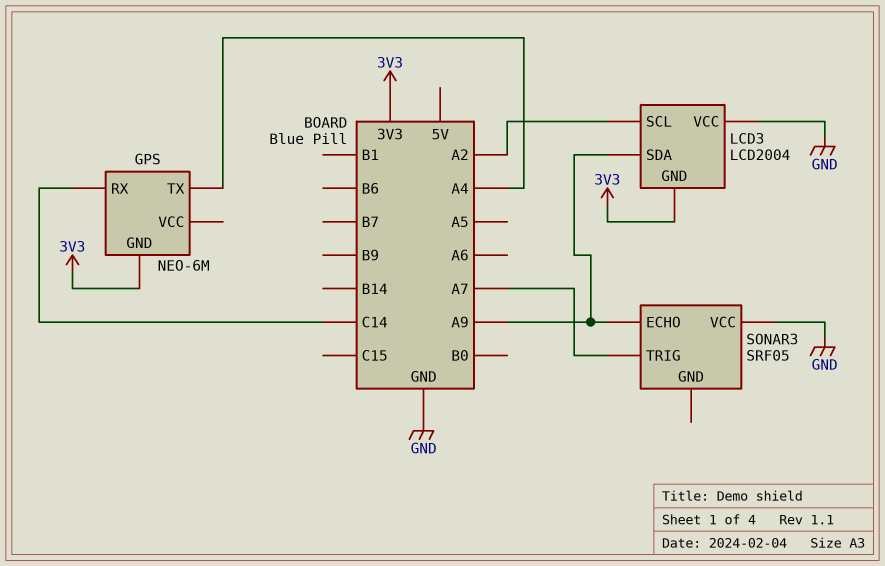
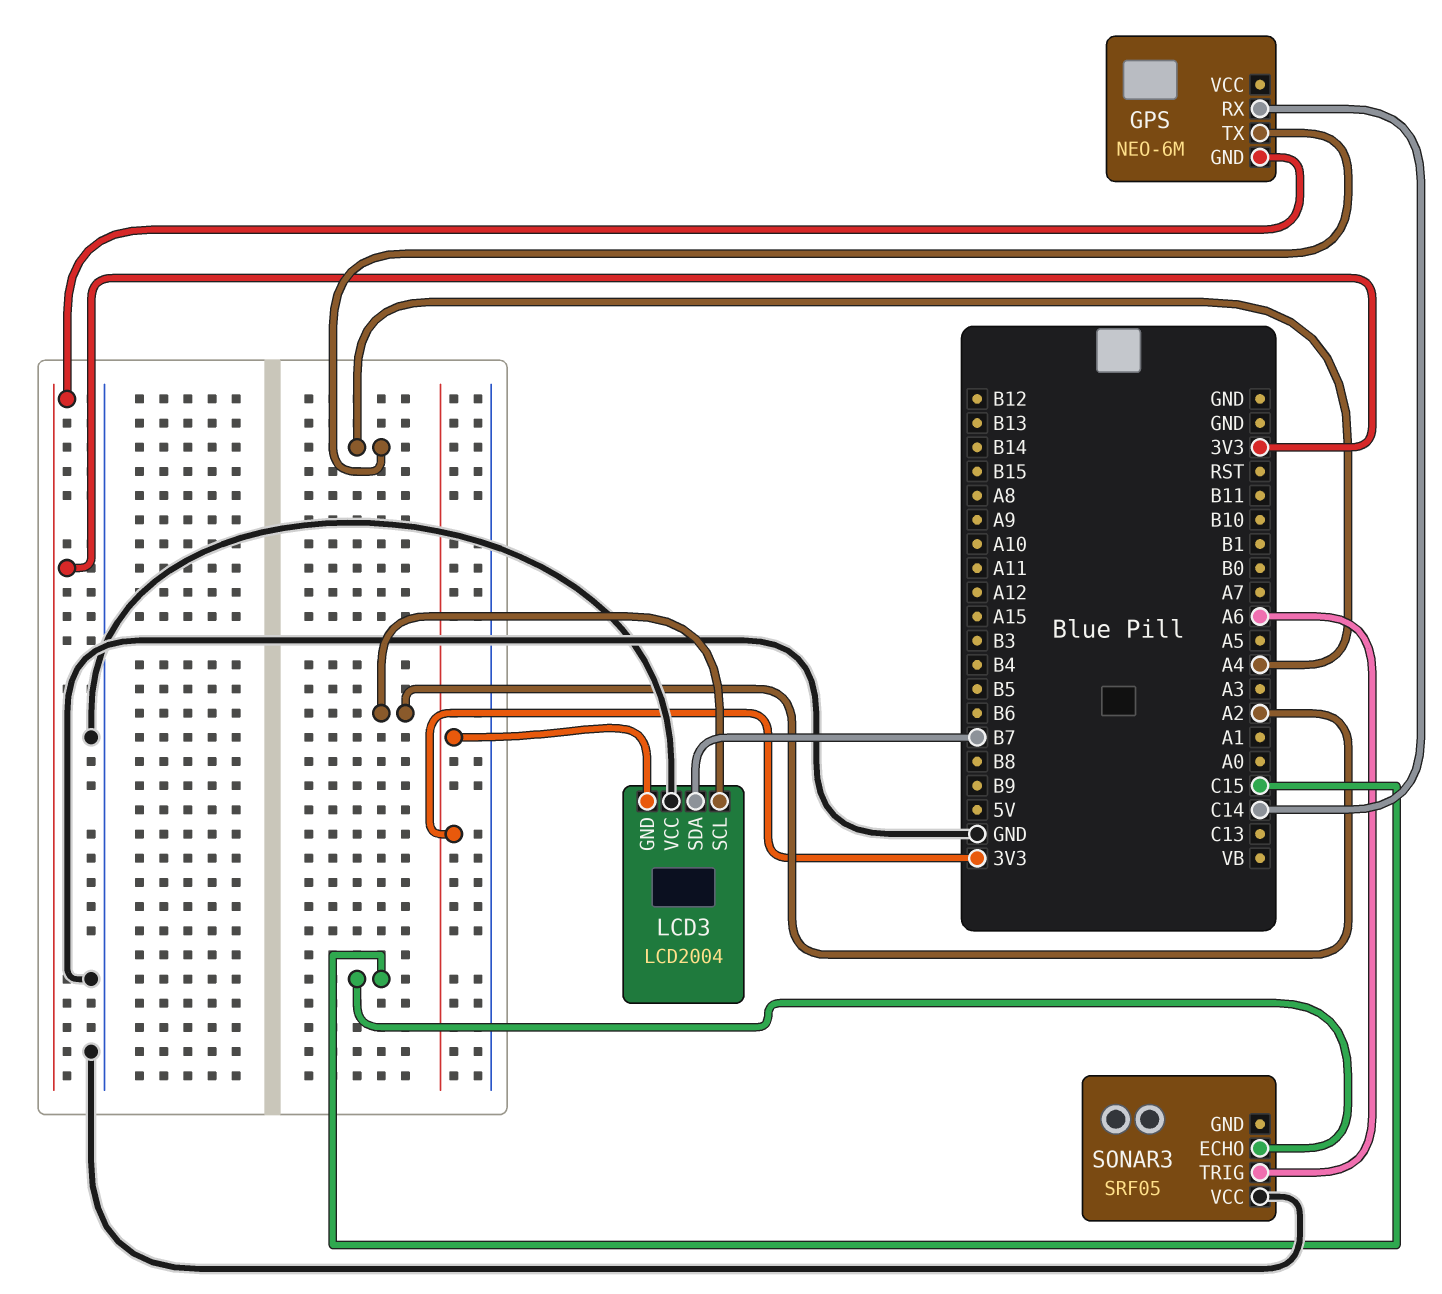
LCD3 pin SDA: A9 -> B7
SONAR3 pin ECHO: A9 -> C15
SONAR3 pin TRIG: A7 -> A6

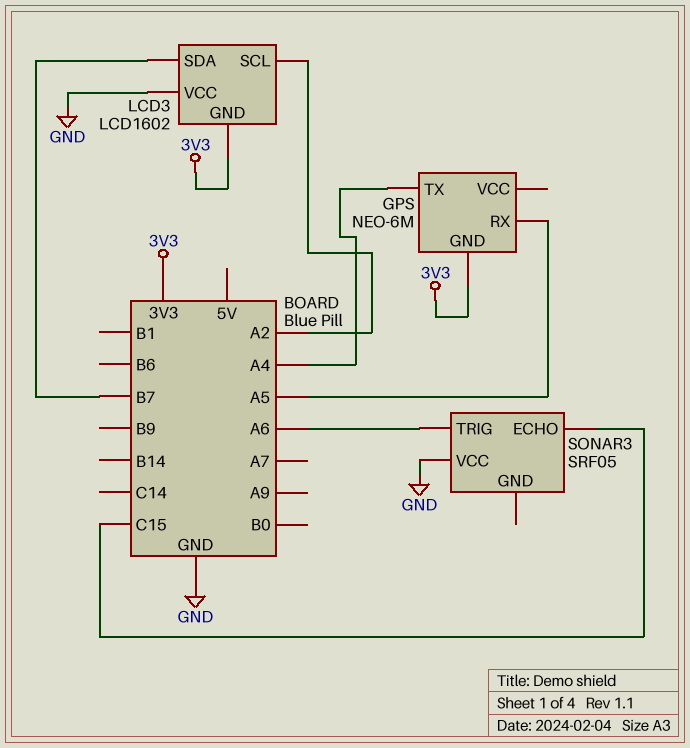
GPS pin RX: C14 -> A5
LCD3: LCD2004 -> LCD1602

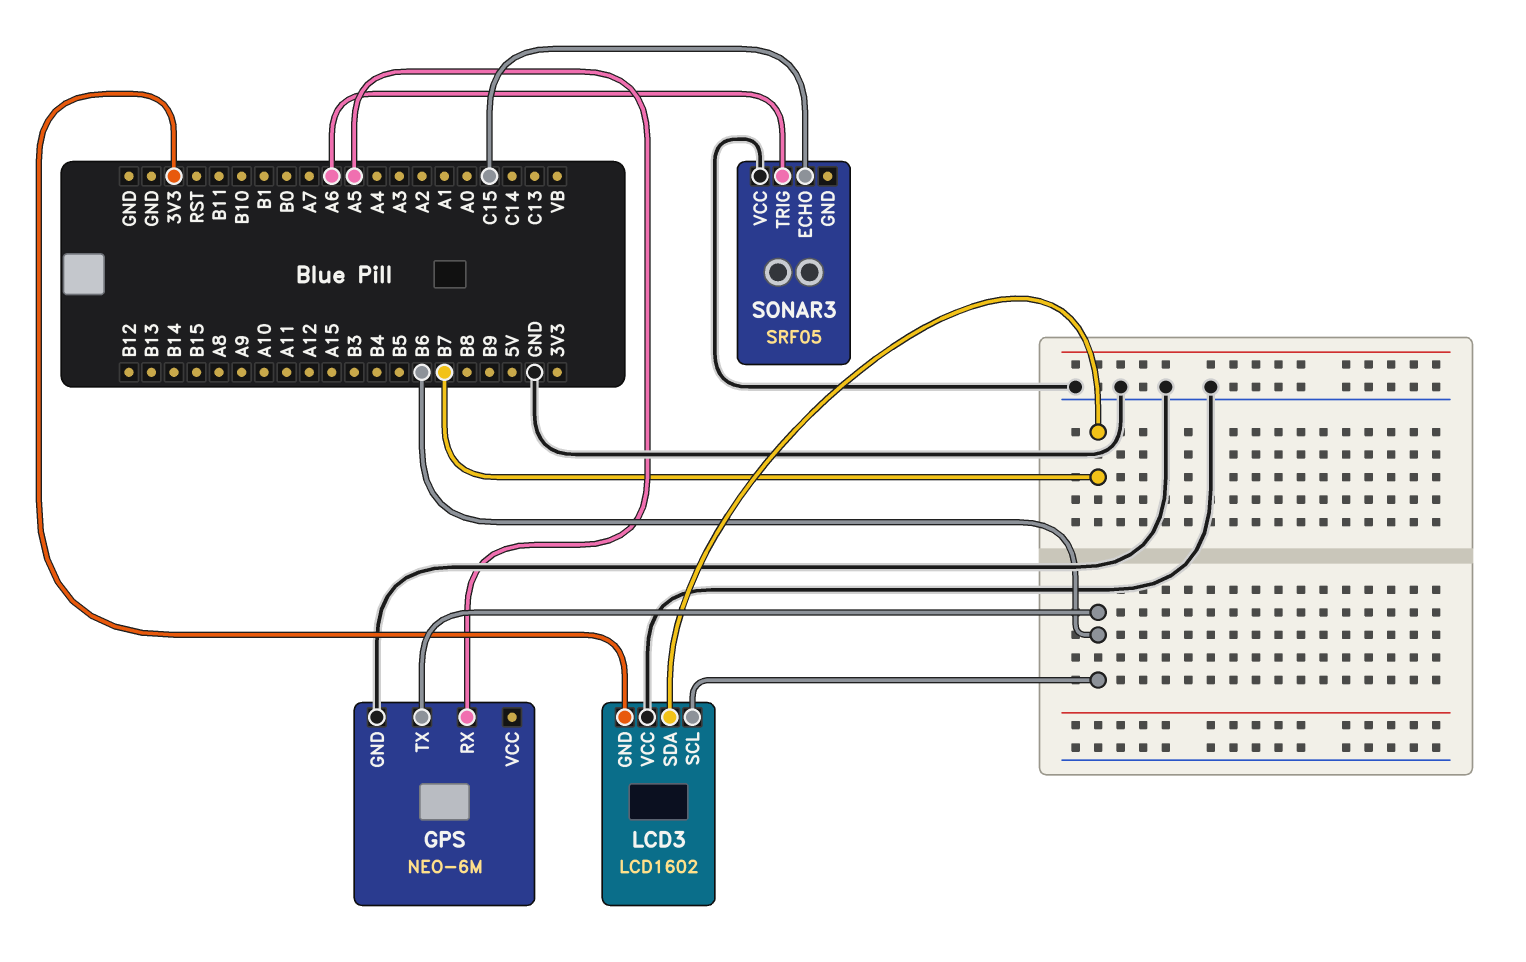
GPS pin GND: 3V3 -> GND
GPS pin TX: A4 -> B6
LCD3 pin SCL: A2 -> B6

